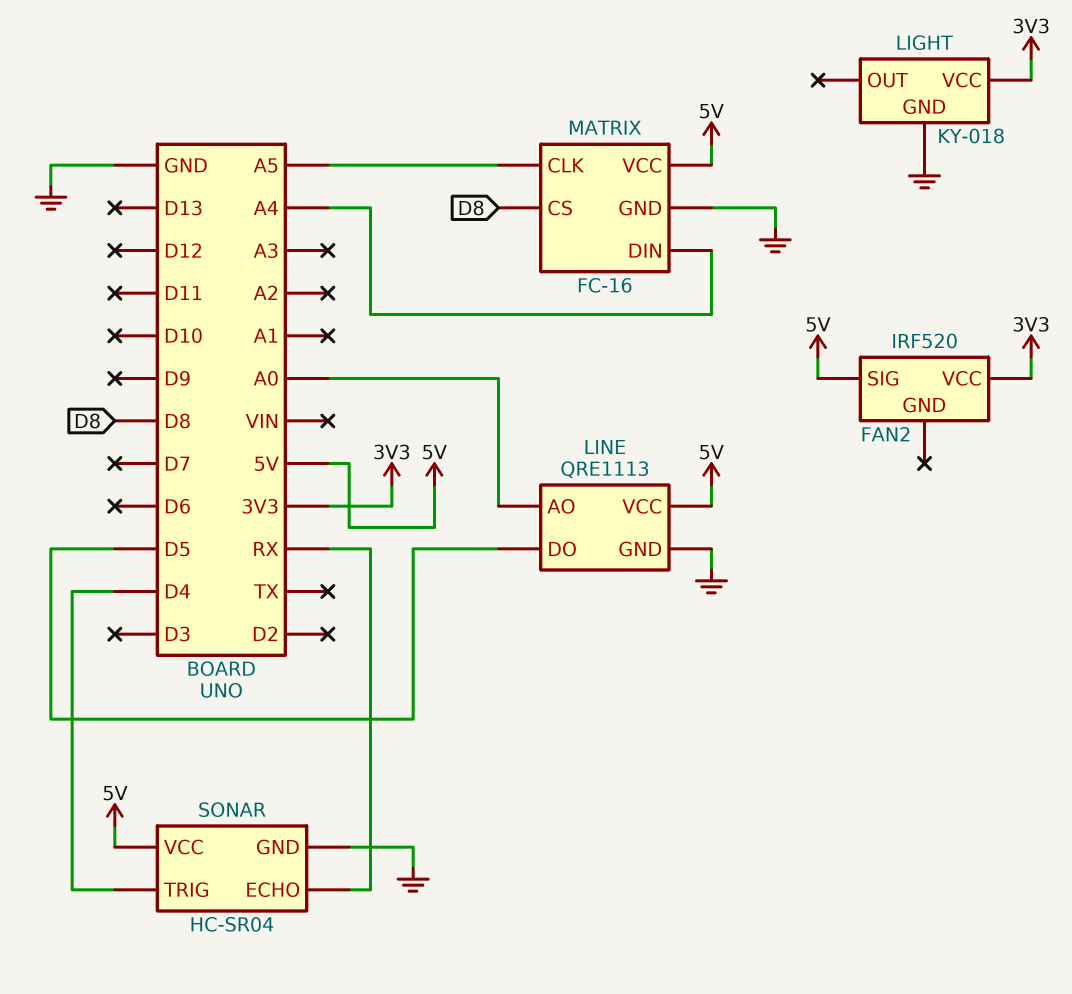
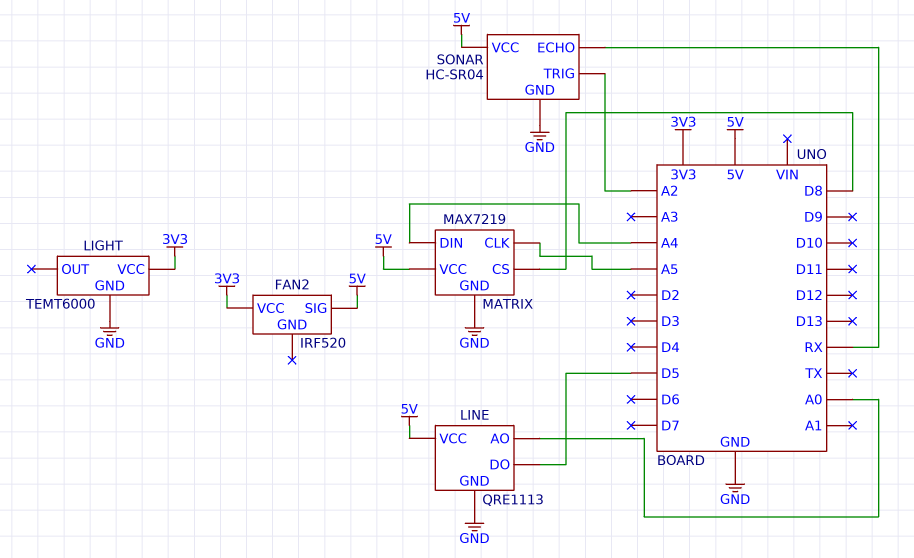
LIGHT: KY-018 -> TEMT6000
MATRIX: FC-16 -> MAX7219
SONAR pin TRIG: D4 -> A2

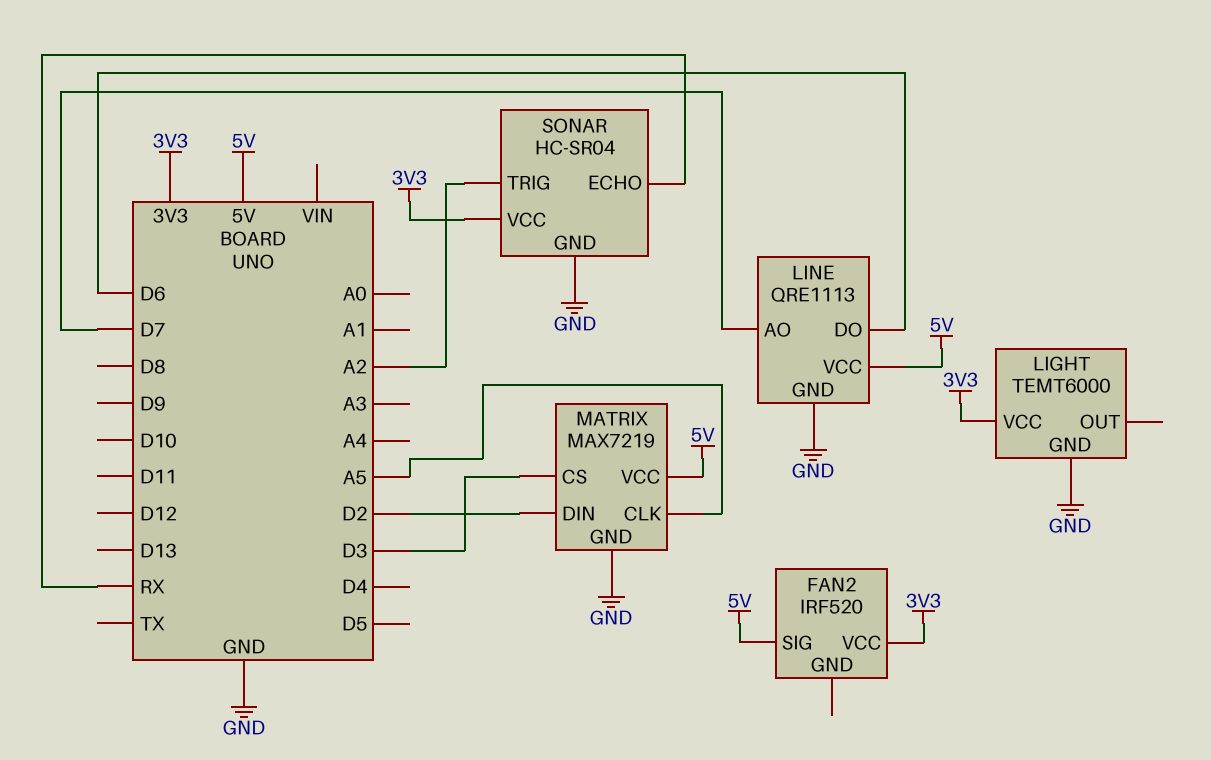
LINE pin AO: A0 -> D7
LINE pin DO: D5 -> D6
MATRIX pin CS: D8 -> D3
MATRIX pin DIN: A4 -> D2
SONAR pin VCC: 5V -> 3V3

